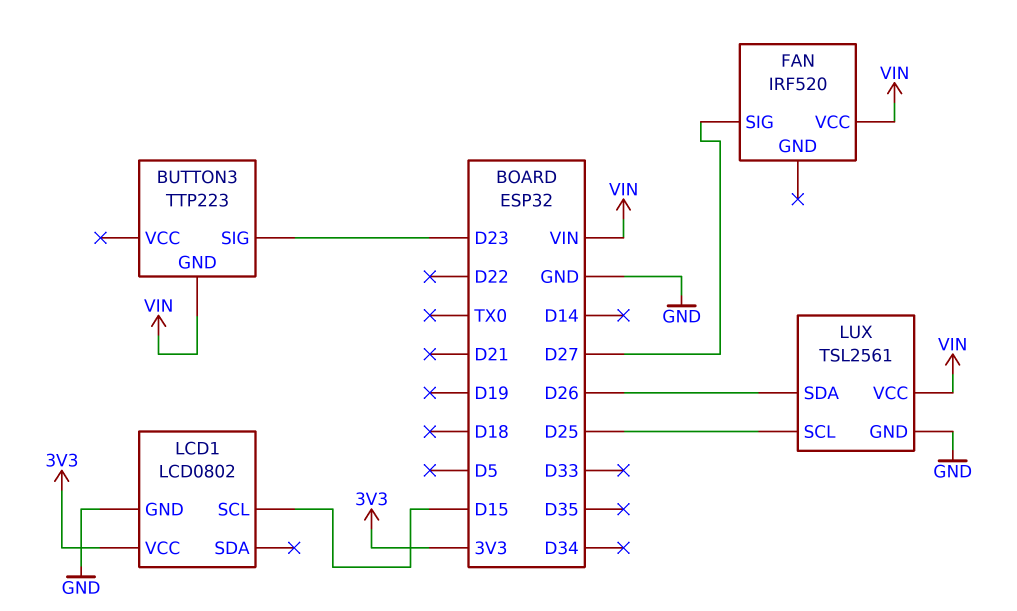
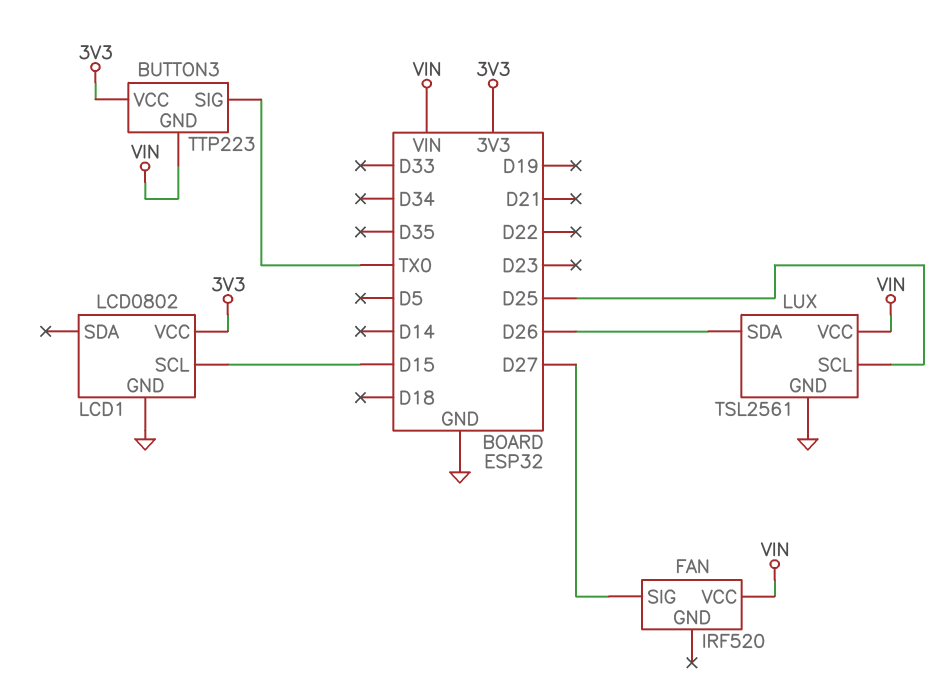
BUTTON3 pin SIG: D23 -> TX0
BUTTON3 pin VCC: none -> 3V3

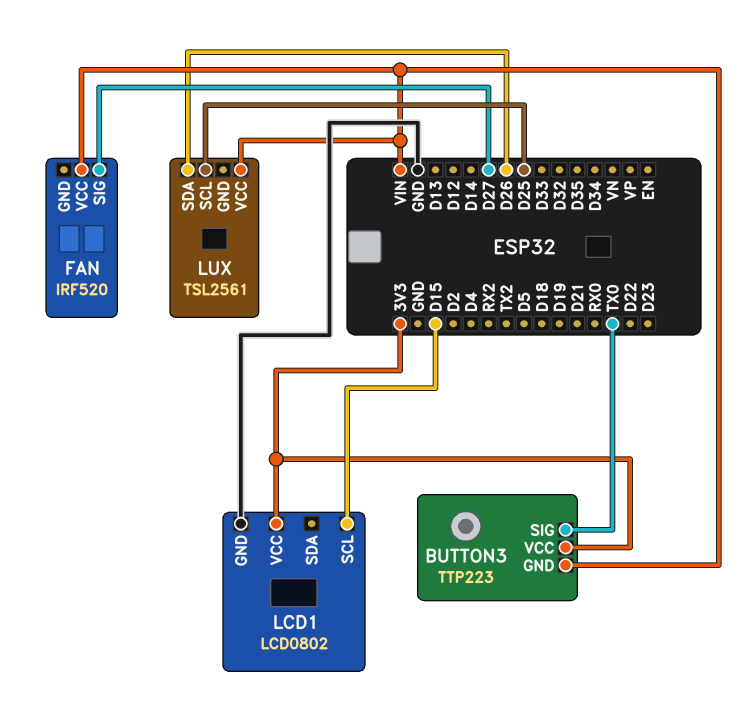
LUX pin GND: GND -> none

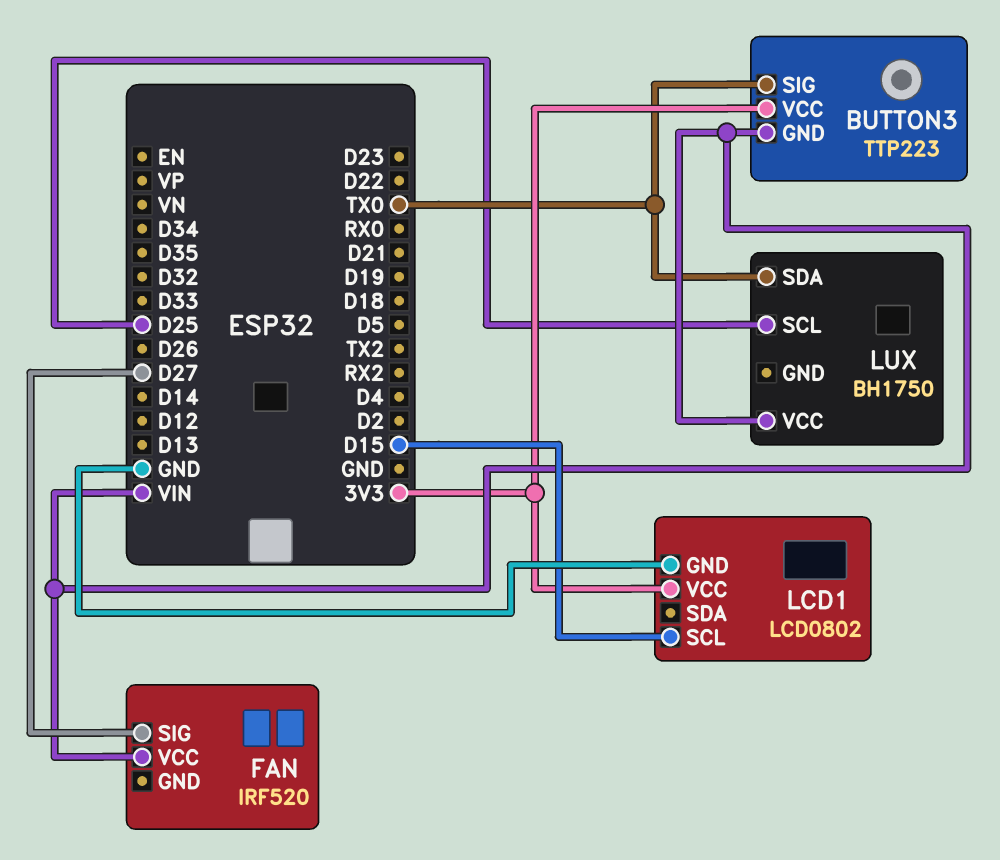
LUX: TSL2561 -> BH1750
LUX pin SDA: D26 -> TX0

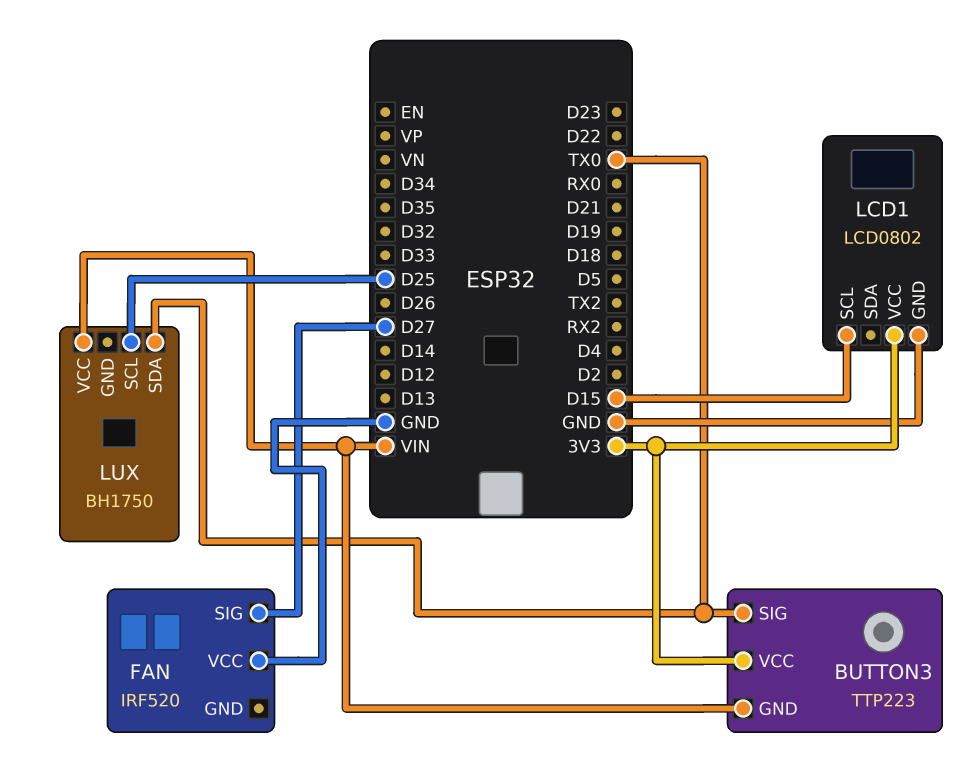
FAN pin VCC: VIN -> GND

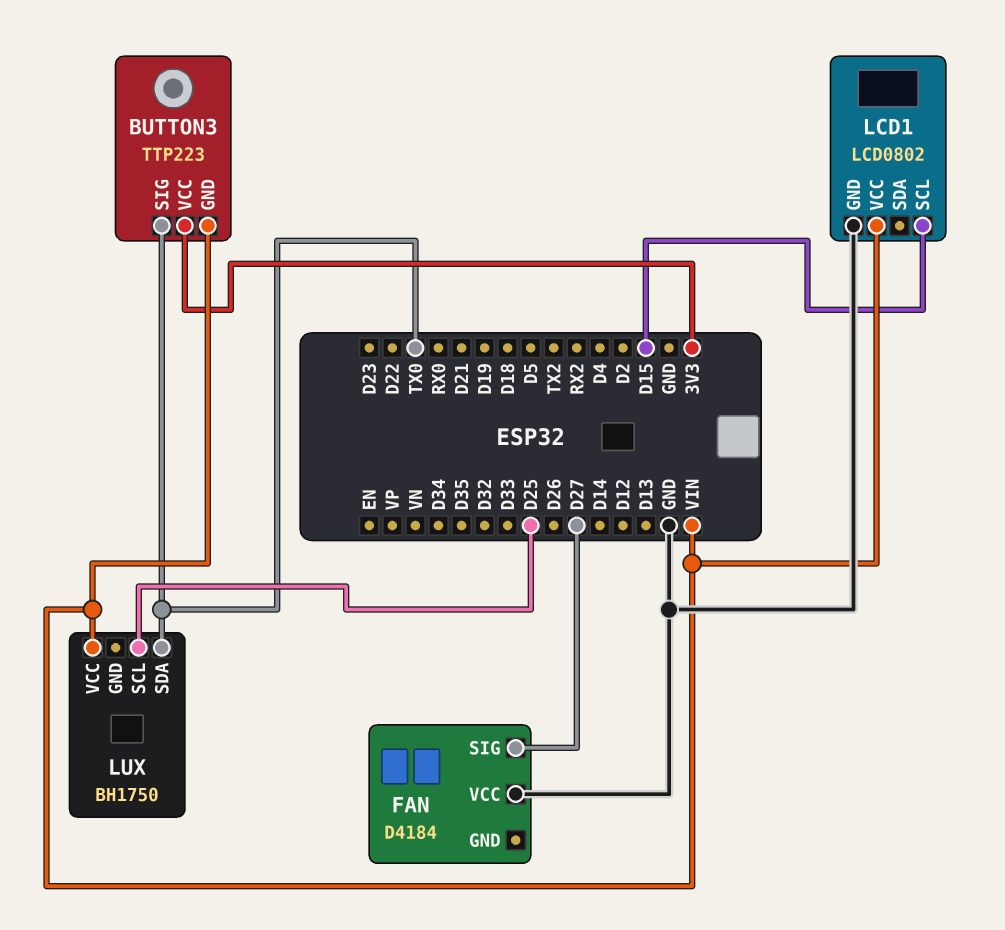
FAN: IRF520 -> D4184
LCD1 pin VCC: 3V3 -> VIN

